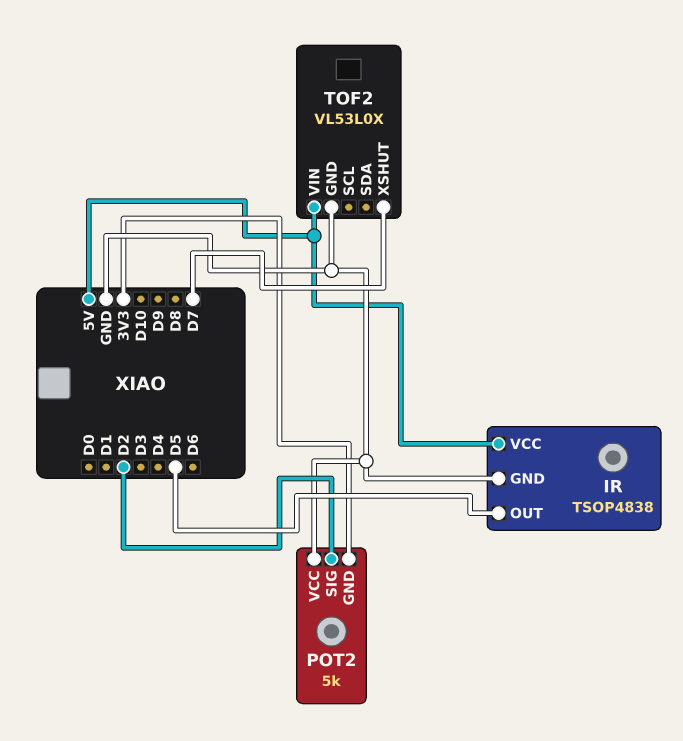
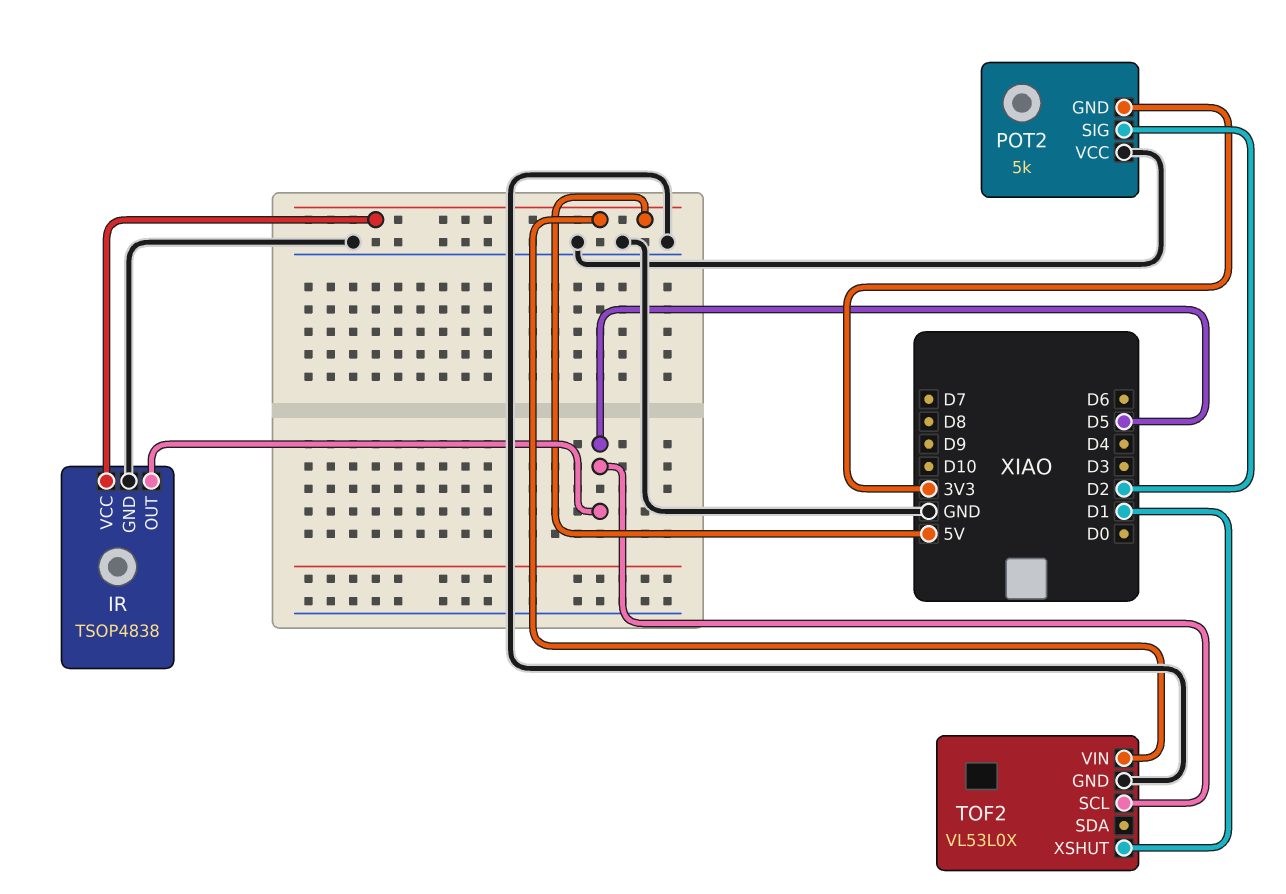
TOF2 pin SCL: none -> D5
TOF2 pin XSHUT: D7 -> D1

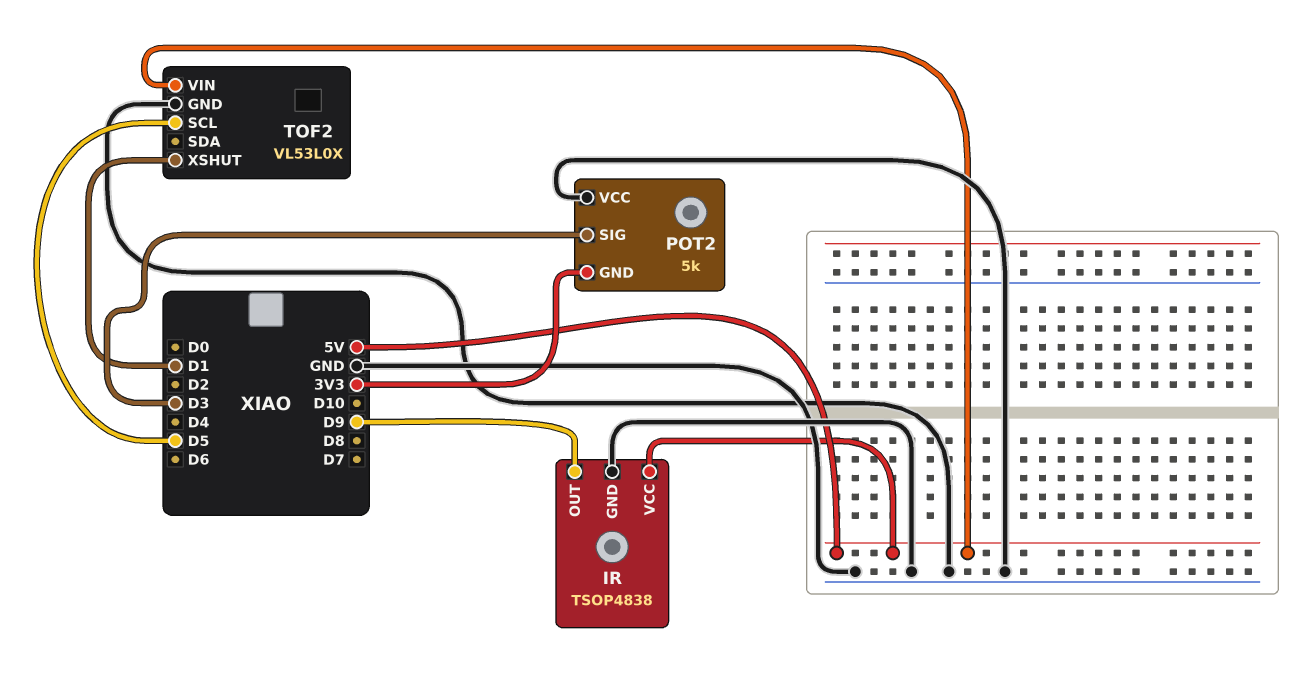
IR pin OUT: D5 -> D9
POT2 pin SIG: D2 -> D3

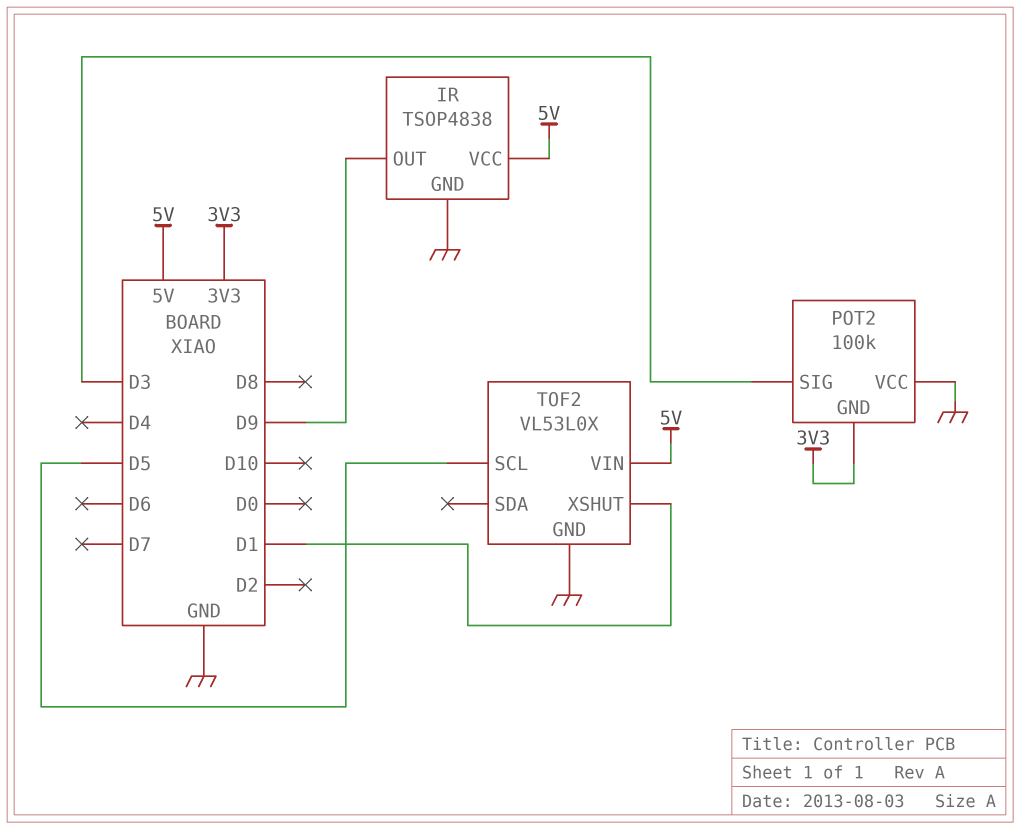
POT2: 5k -> 100k

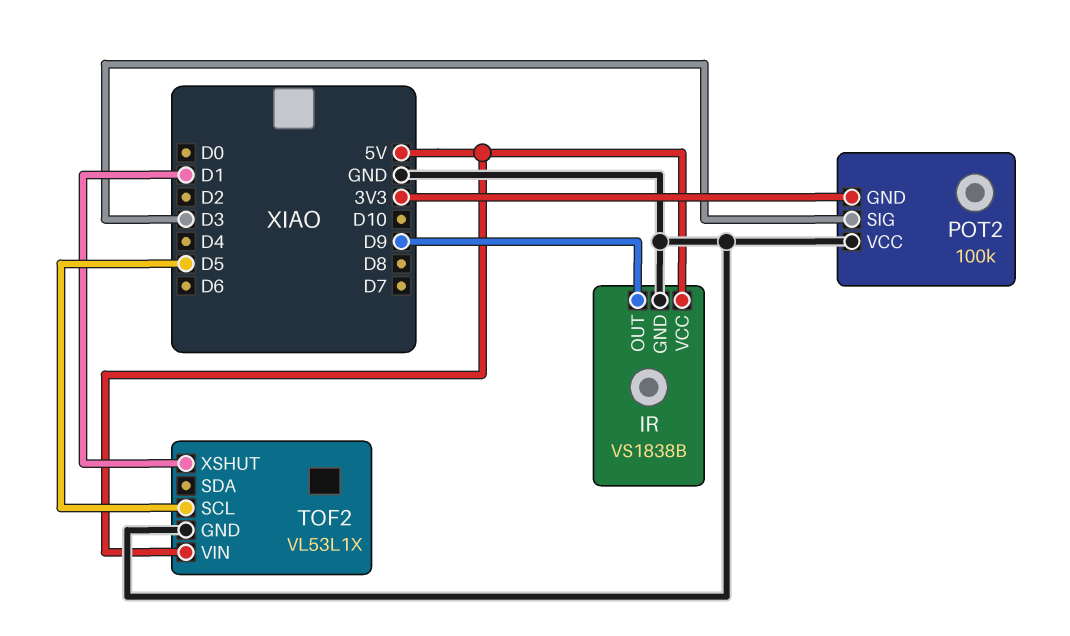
IR: TSOP4838 -> VS1838B
TOF2: VL53L0X -> VL53L1X

